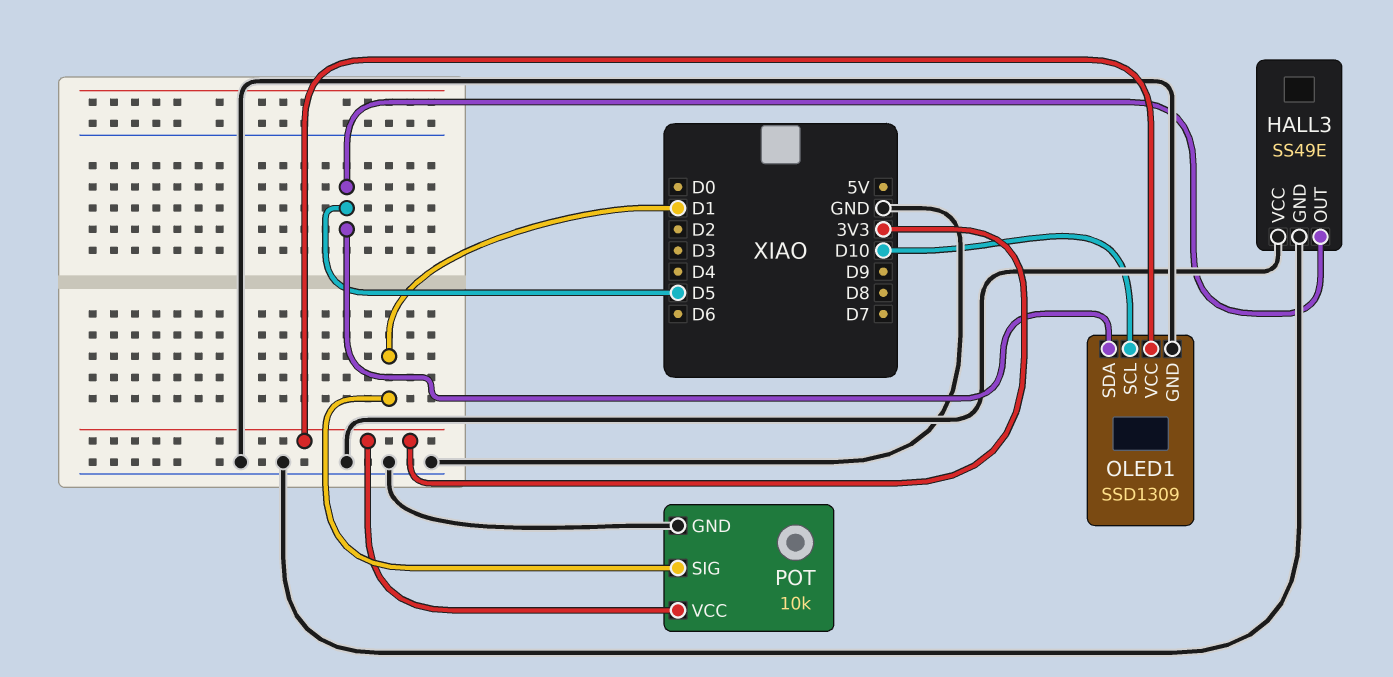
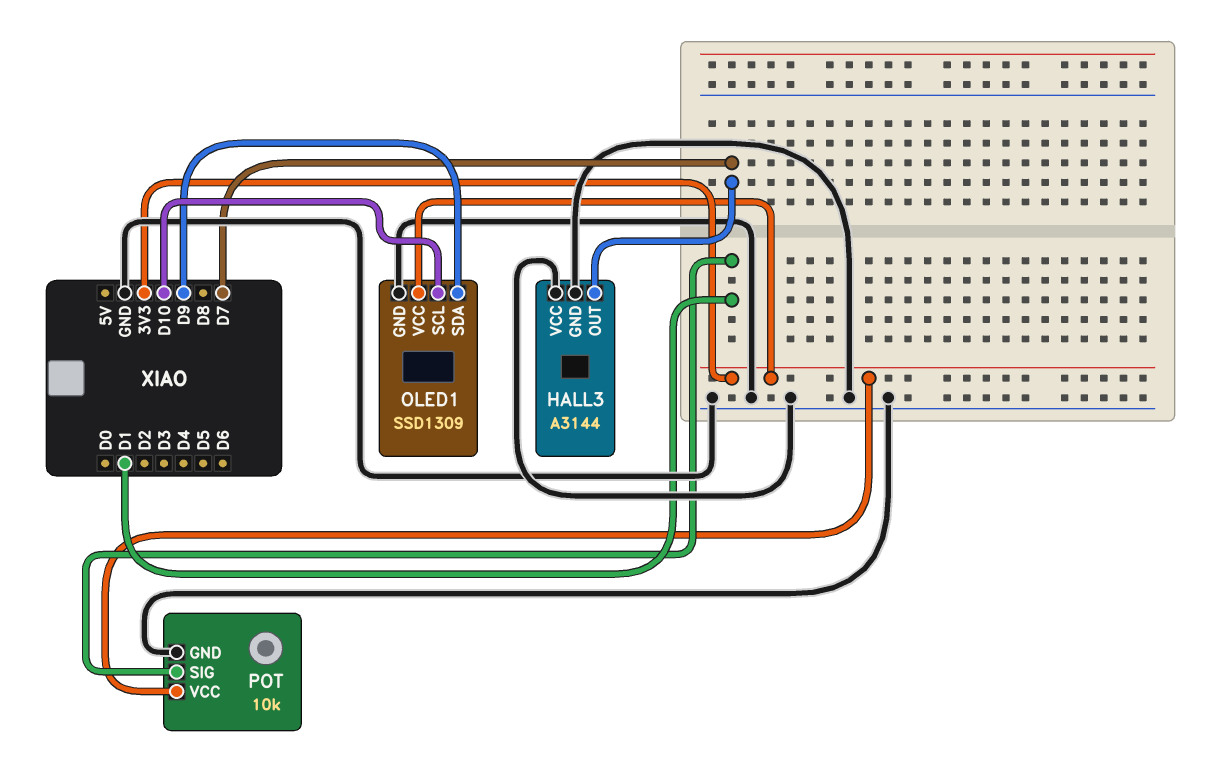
HALL3: SS49E -> A3144
HALL3 pin OUT: D5 -> D7
OLED1 pin SDA: D5 -> D9

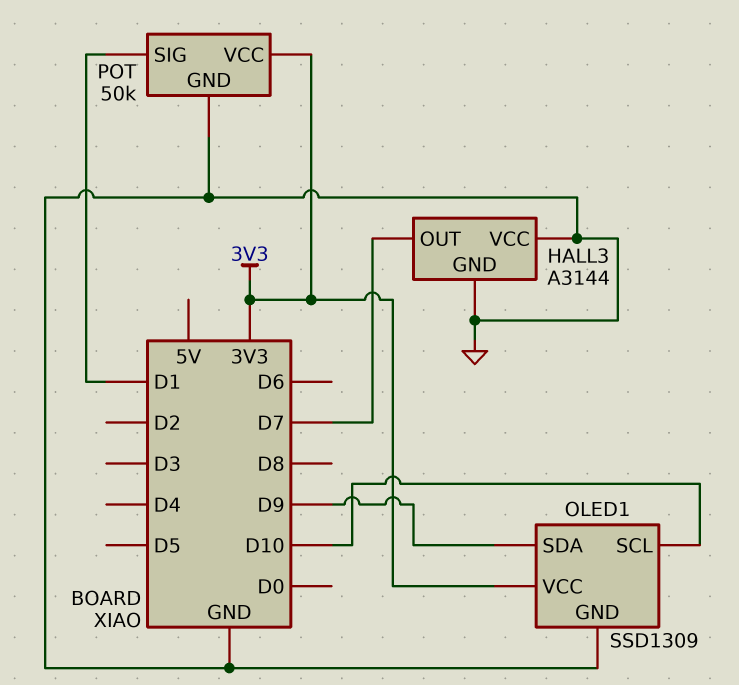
POT: 10k -> 50k

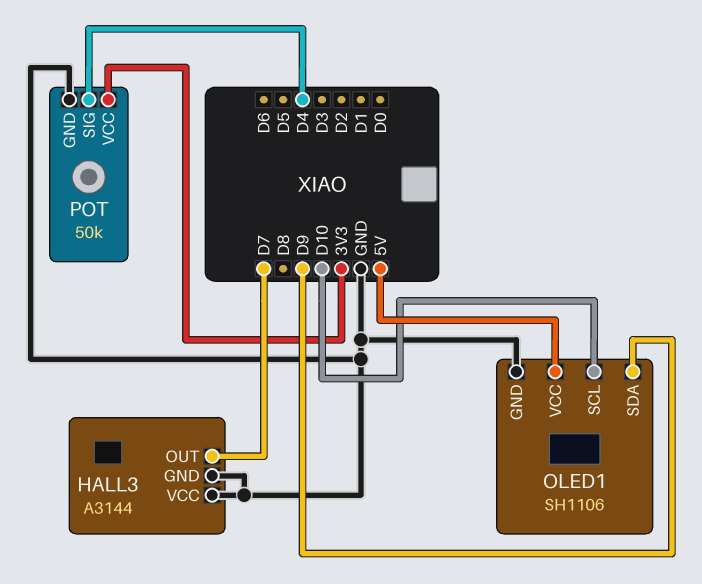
OLED1: SSD1309 -> SH1106
OLED1 pin VCC: 3V3 -> 5V
POT pin SIG: D1 -> D4

